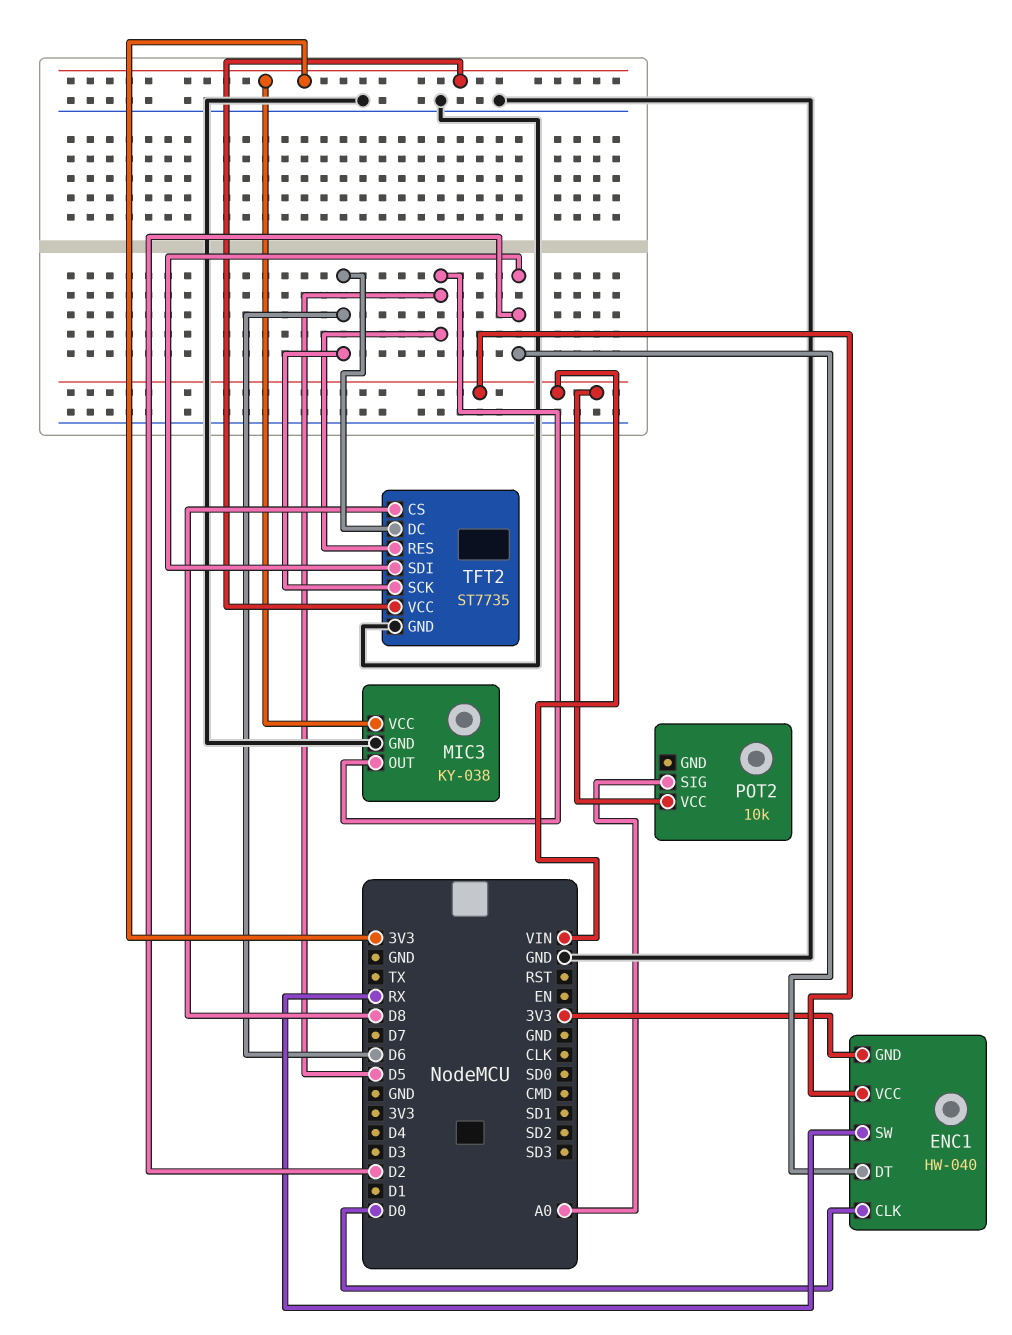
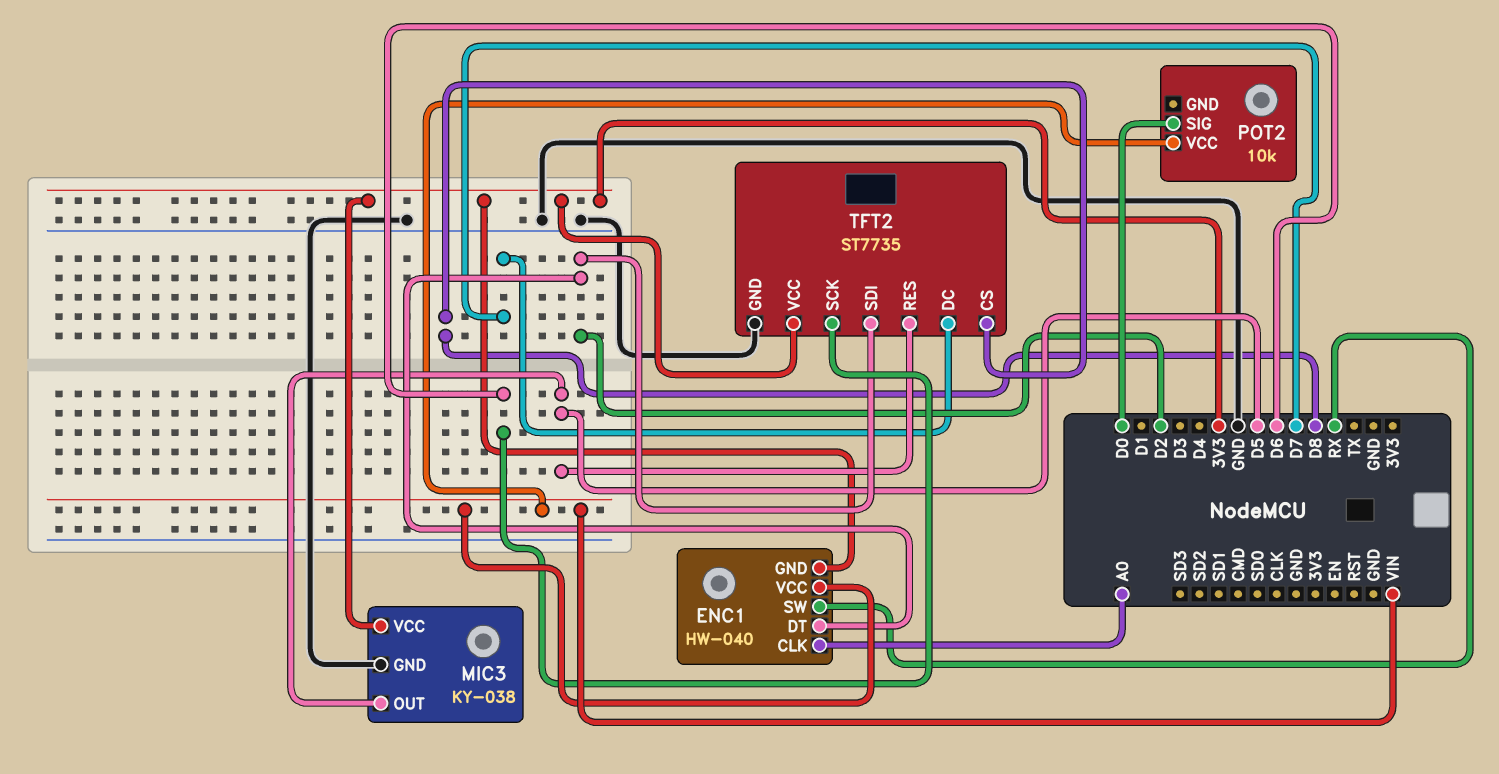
ENC1 pin CLK: D0 -> A0
POT2 pin SIG: A0 -> D0
TFT2 pin DC: D6 -> D7

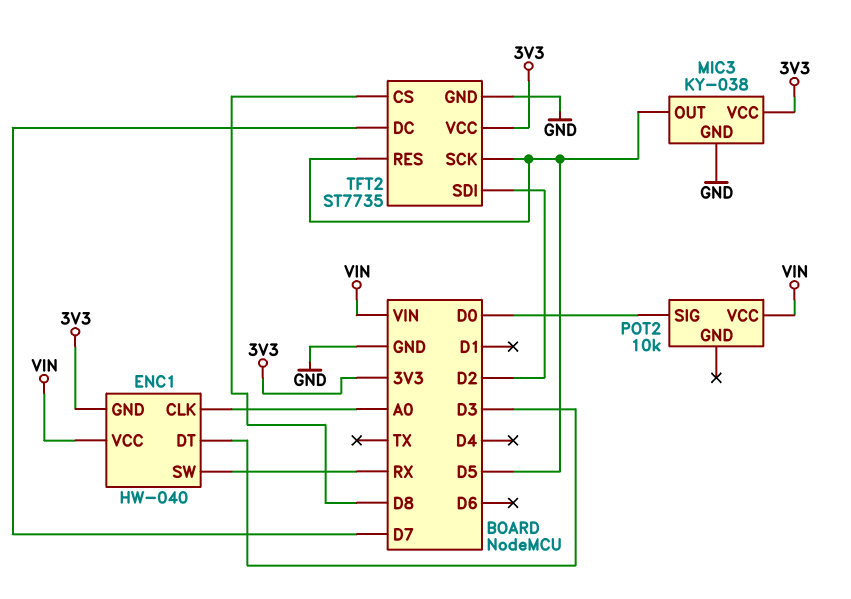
ENC1 pin DT: D2 -> D3
TFT2 pin SCK: D6 -> D5

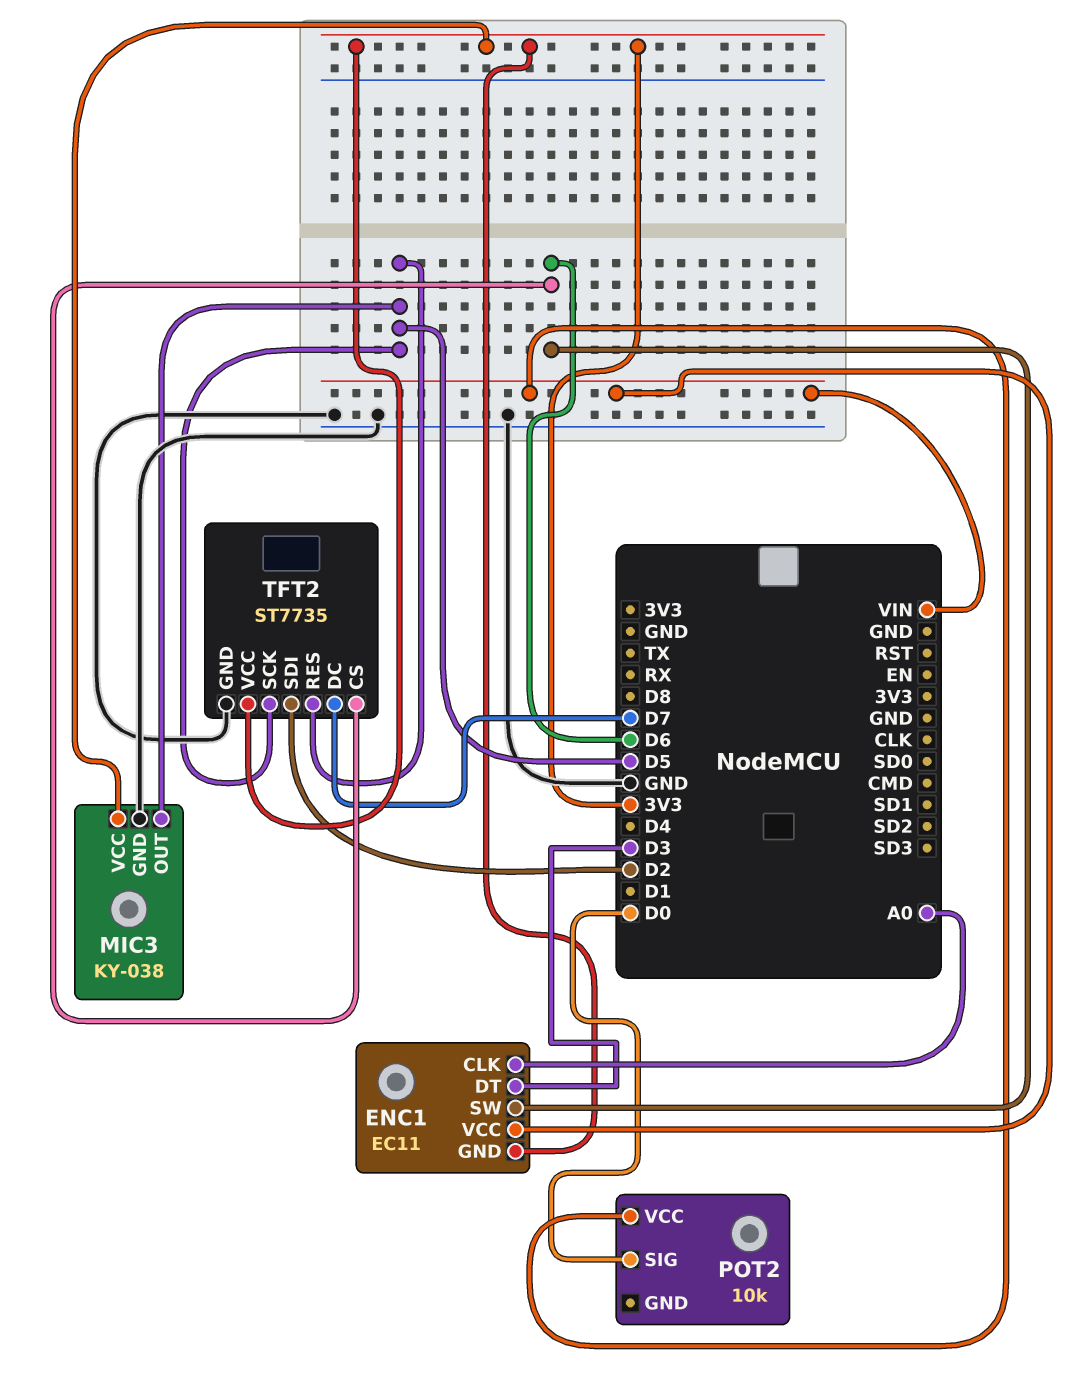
ENC1: HW-040 -> EC11
ENC1 pin SW: RX -> D6
TFT2 pin CS: D8 -> D6

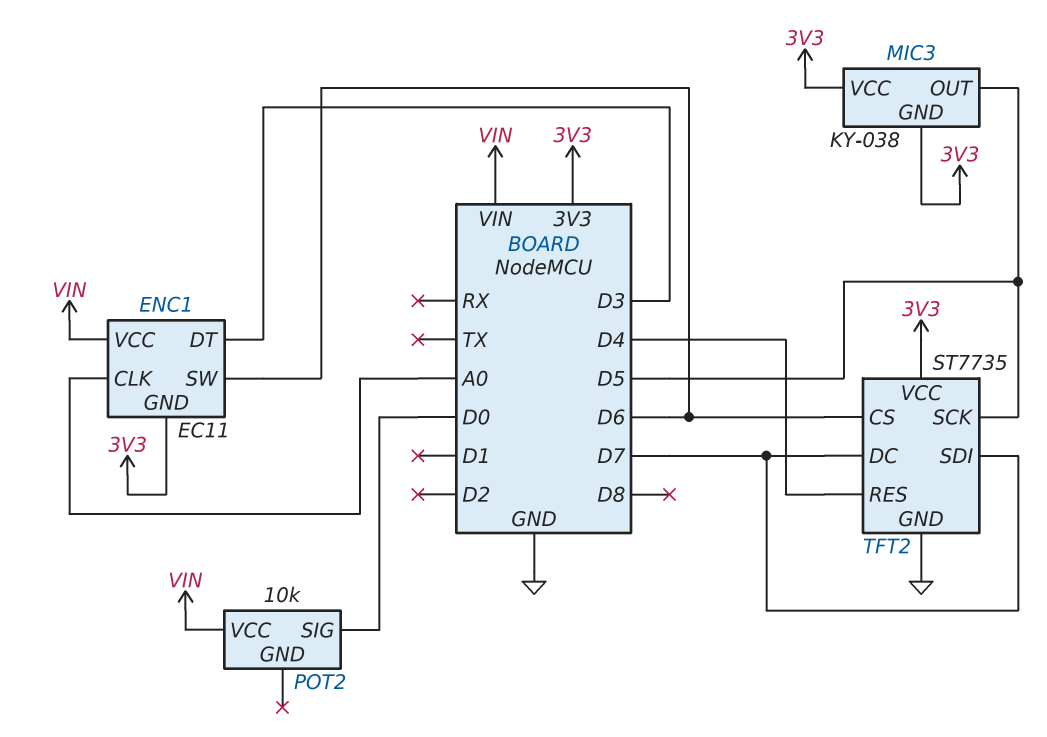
MIC3 pin GND: GND -> 3V3
TFT2 pin RES: D5 -> D4
TFT2 pin SDI: D2 -> D7

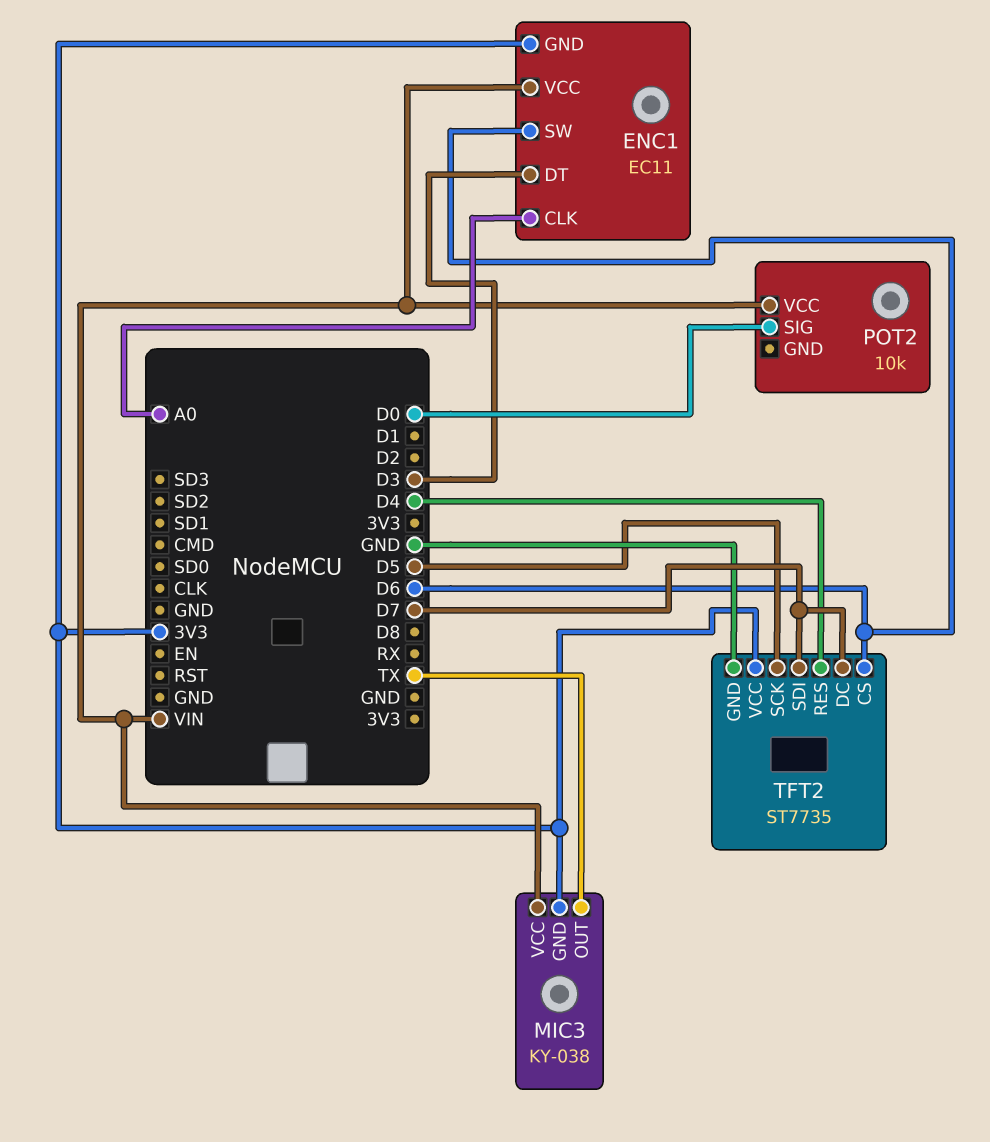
MIC3 pin OUT: D5 -> TX
MIC3 pin VCC: 3V3 -> VIN

